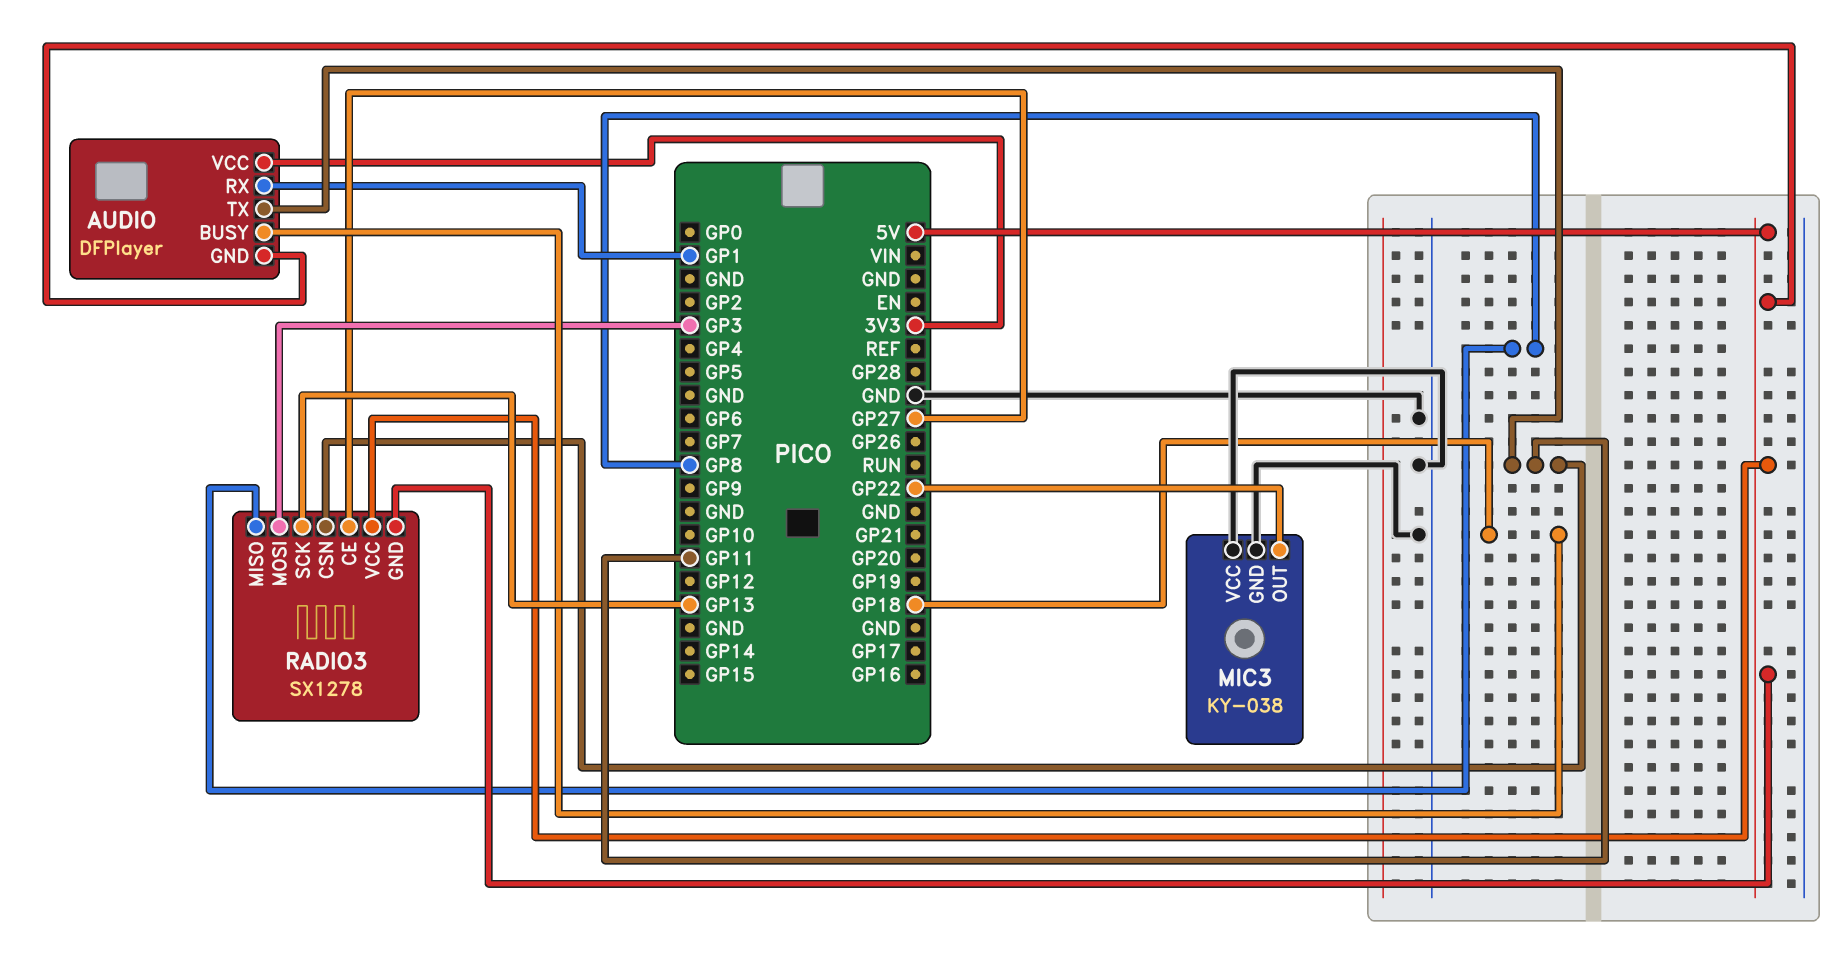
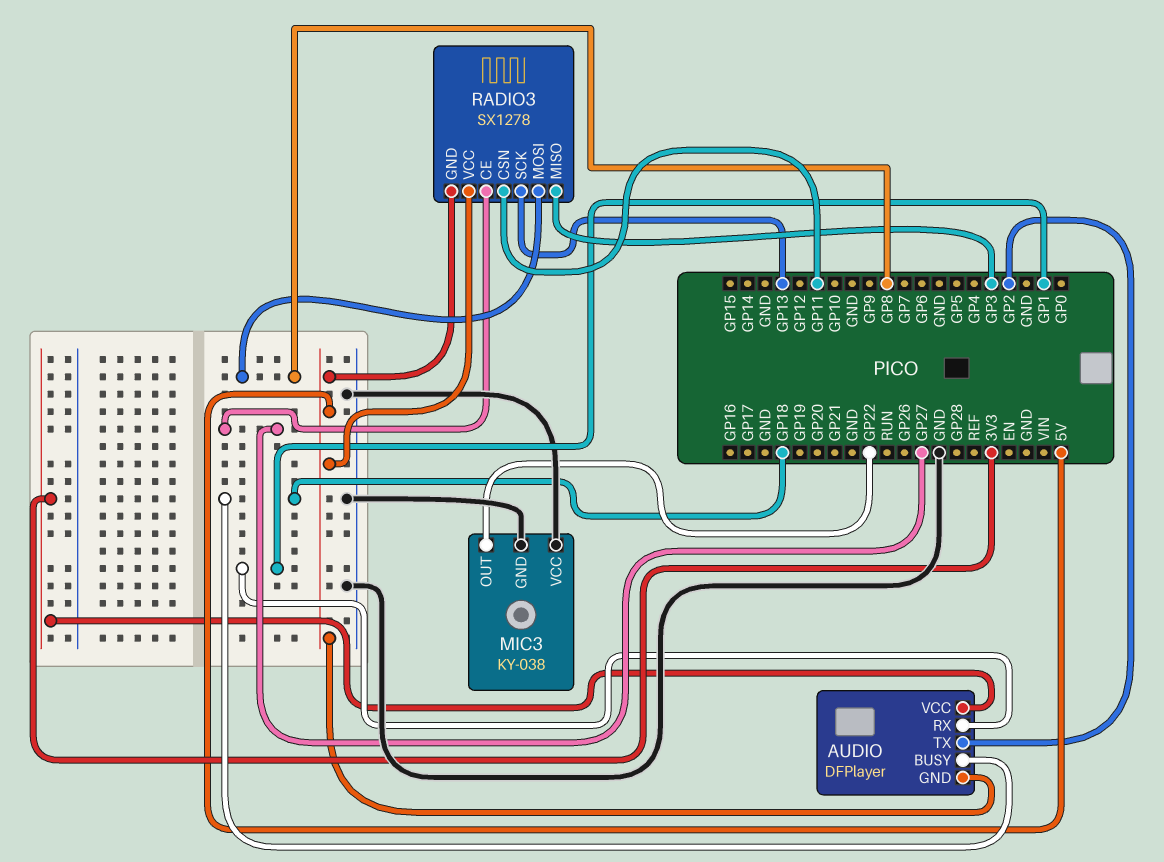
AUDIO pin TX: GP11 -> GP2
RADIO3 pin MISO: GP8 -> GP3
RADIO3 pin MOSI: GP3 -> GP8

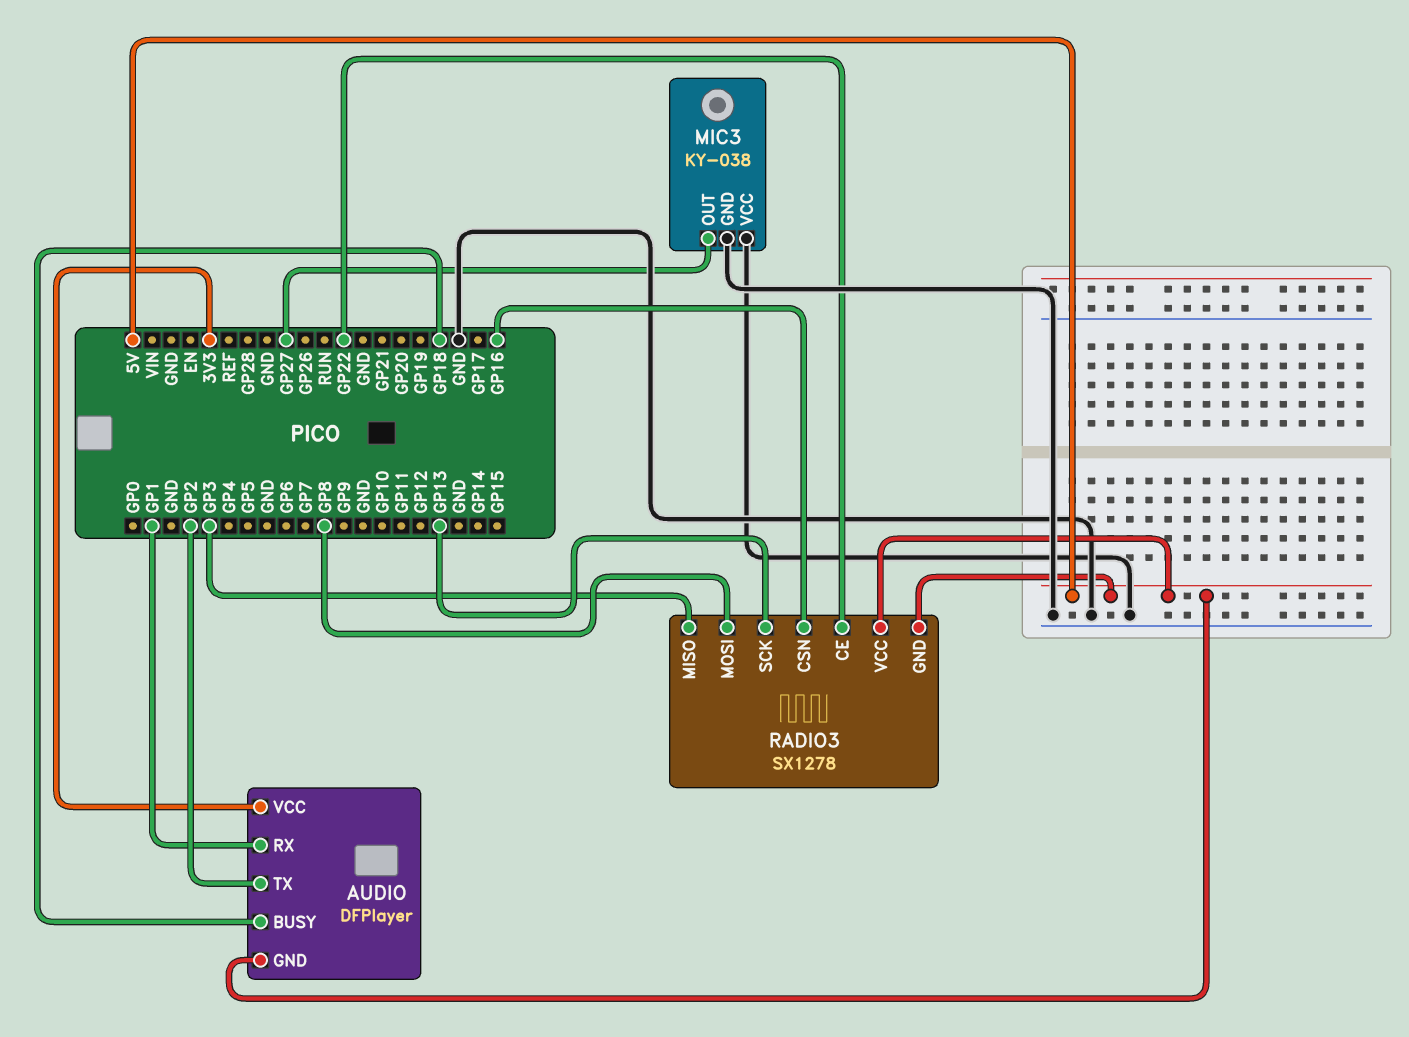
MIC3 pin OUT: GP22 -> GP27
RADIO3 pin CE: GP27 -> GP22
RADIO3 pin CSN: GP11 -> GP16

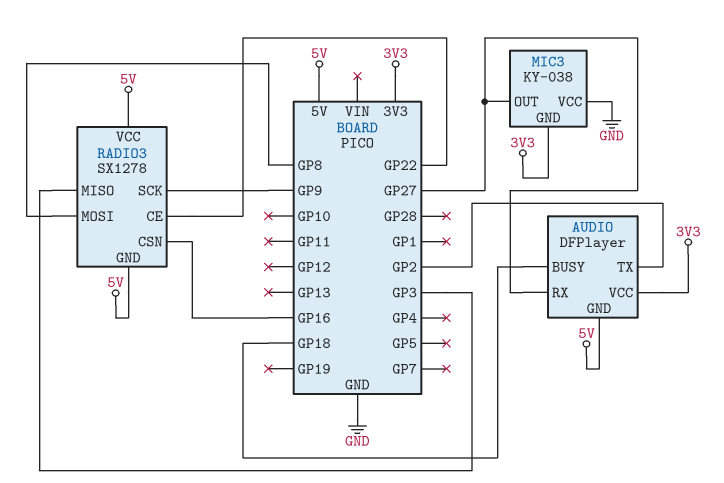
AUDIO pin RX: GP1 -> GP27
MIC3 pin GND: GND -> 3V3
RADIO3 pin SCK: GP13 -> GP9

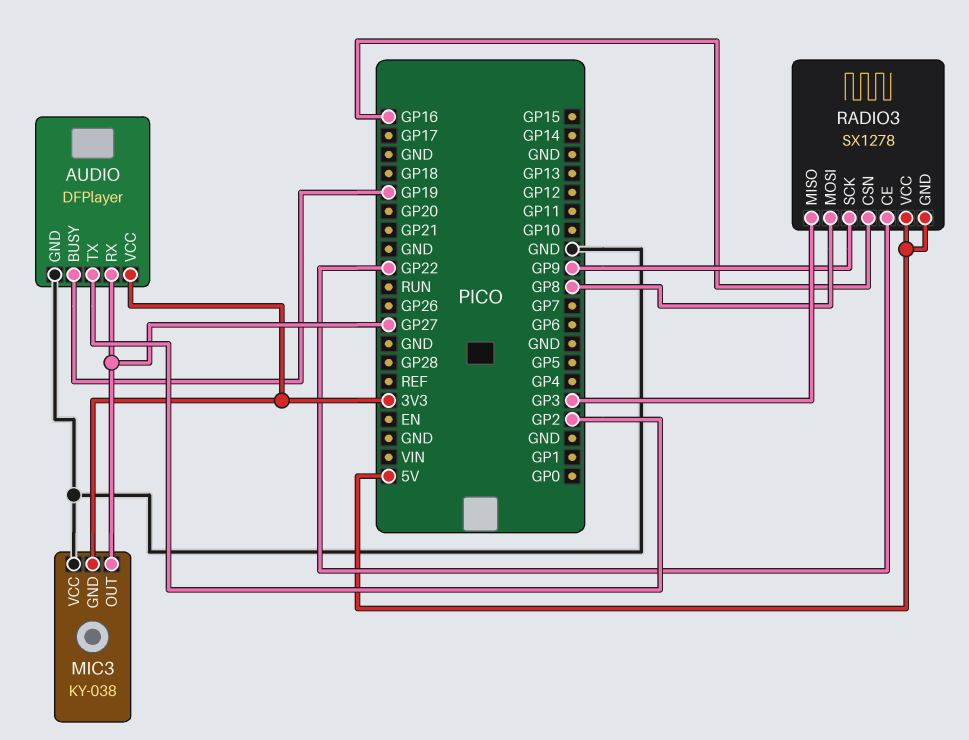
AUDIO pin BUSY: GP18 -> GP19
AUDIO pin GND: 5V -> GND

